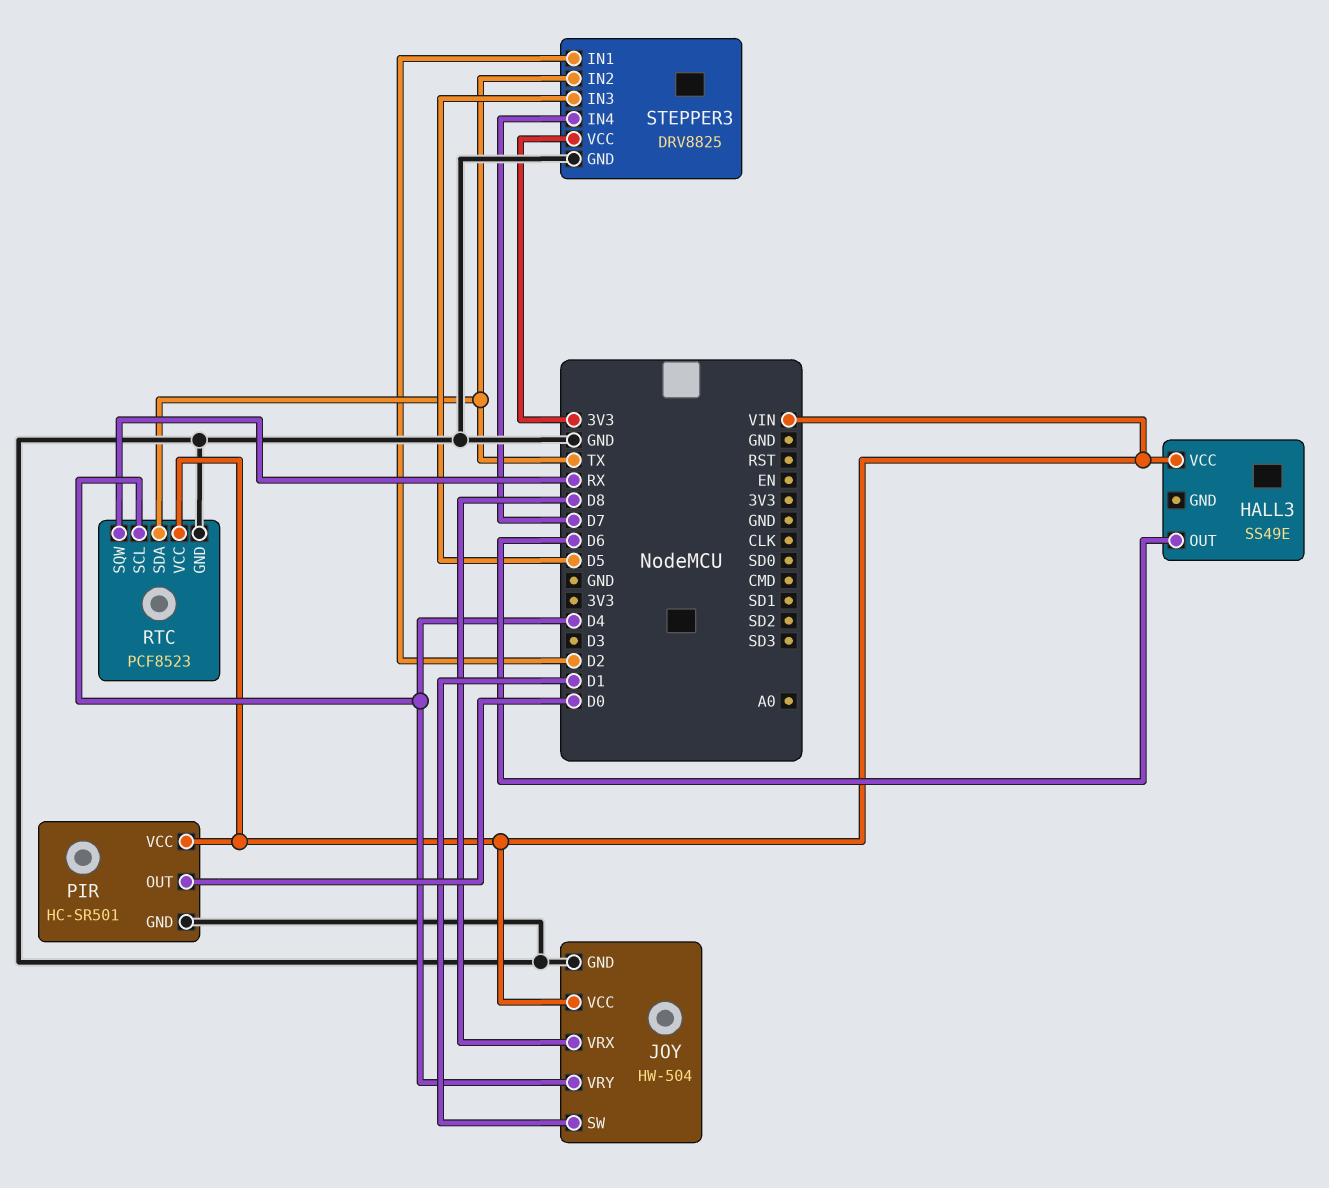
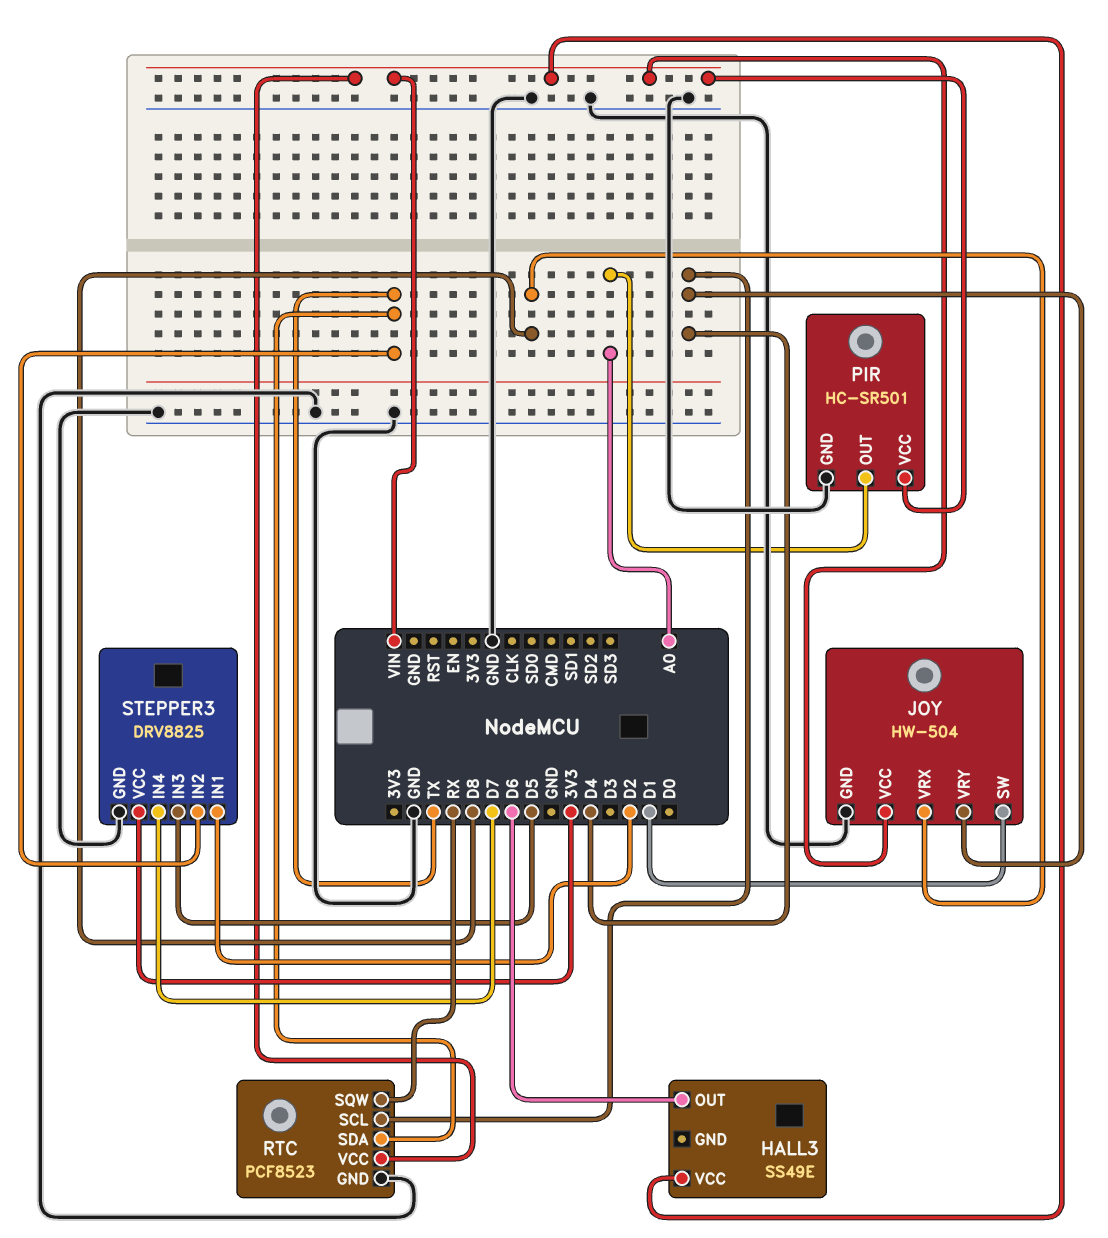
PIR pin OUT: D0 -> A0

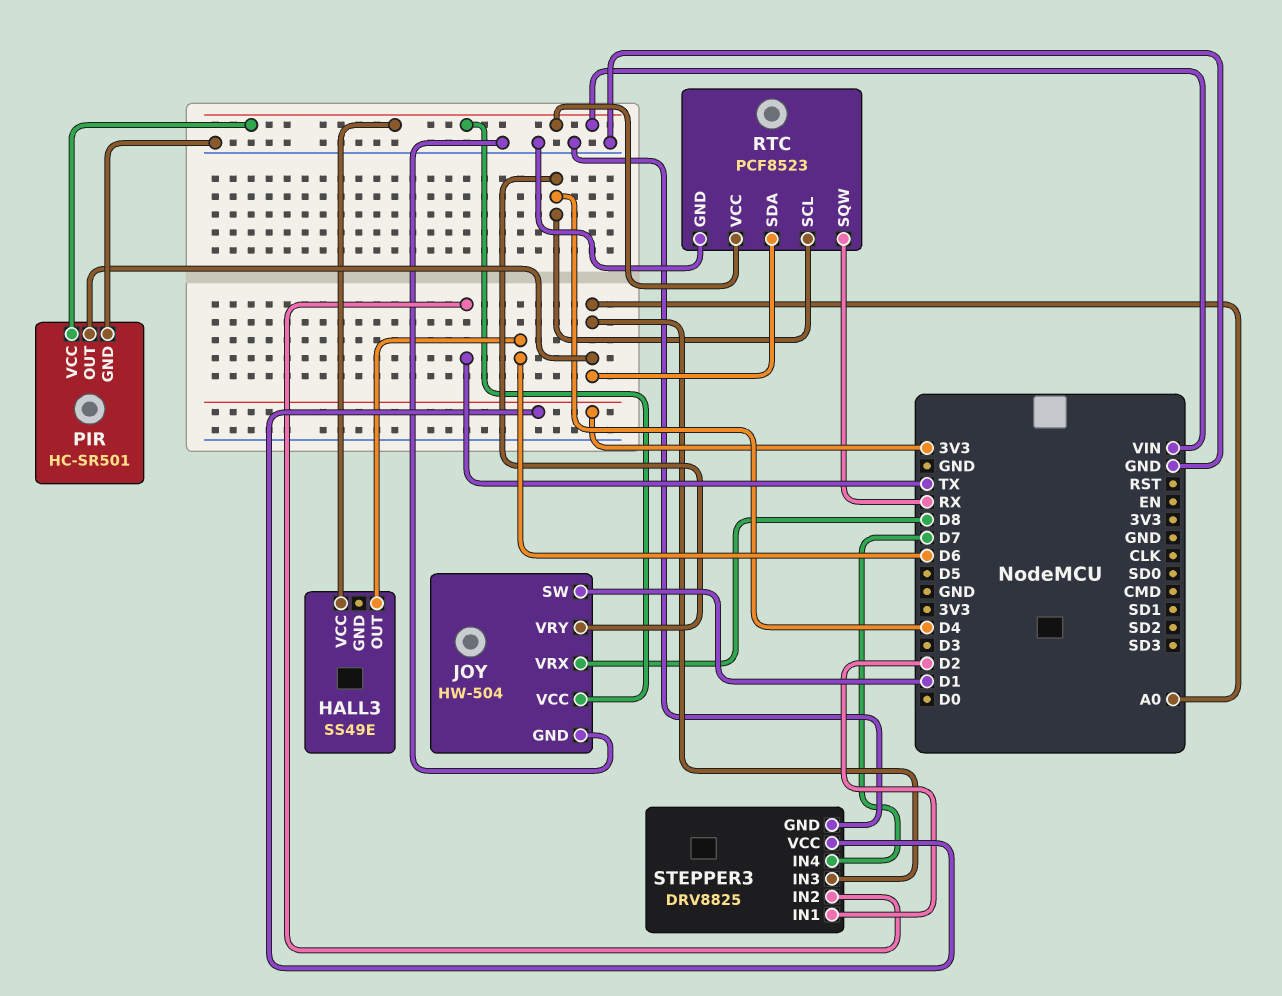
RTC pin SDA: TX -> A0
STEPPER3 pin IN3: D5 -> A0

